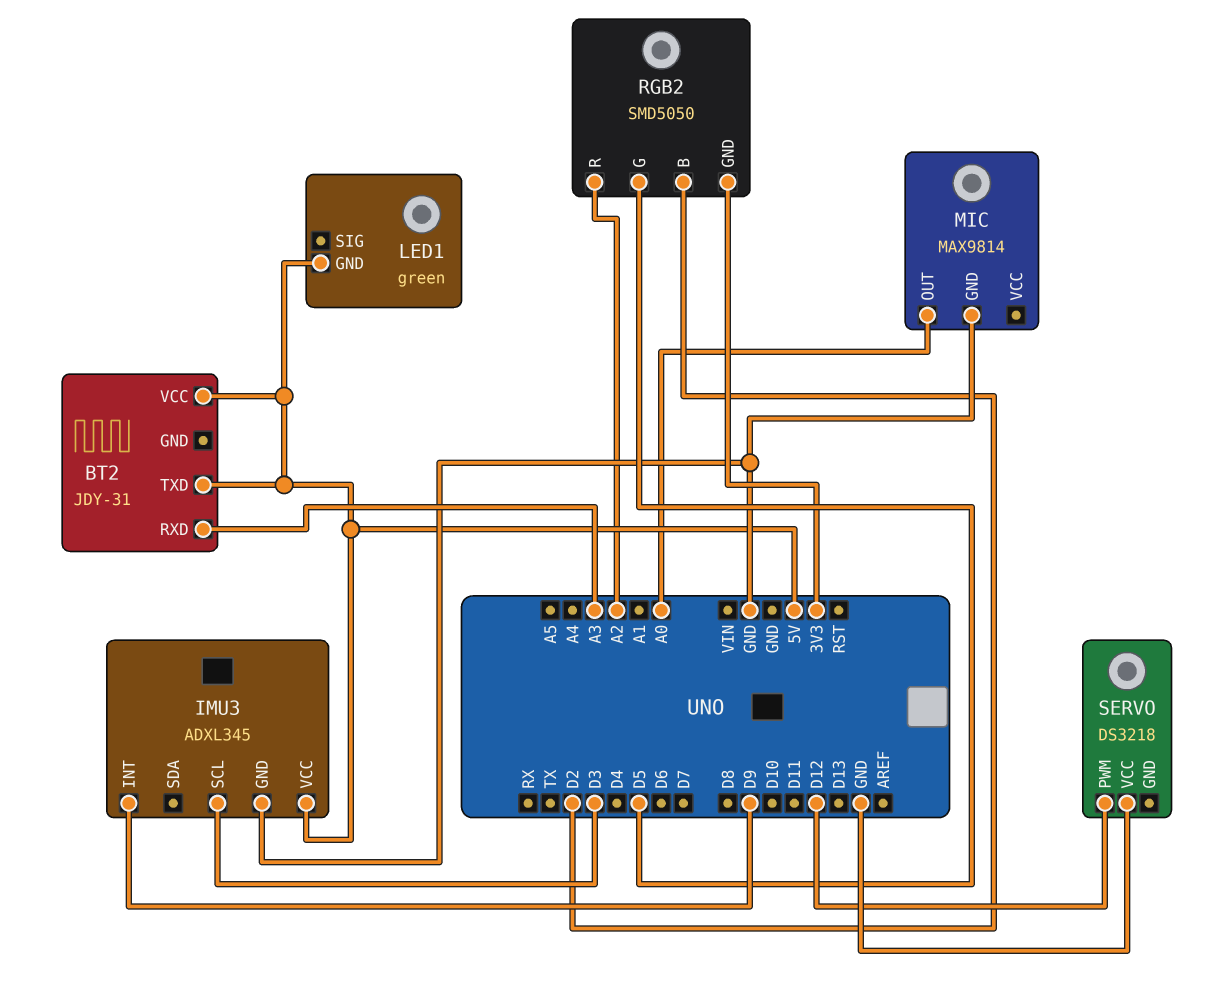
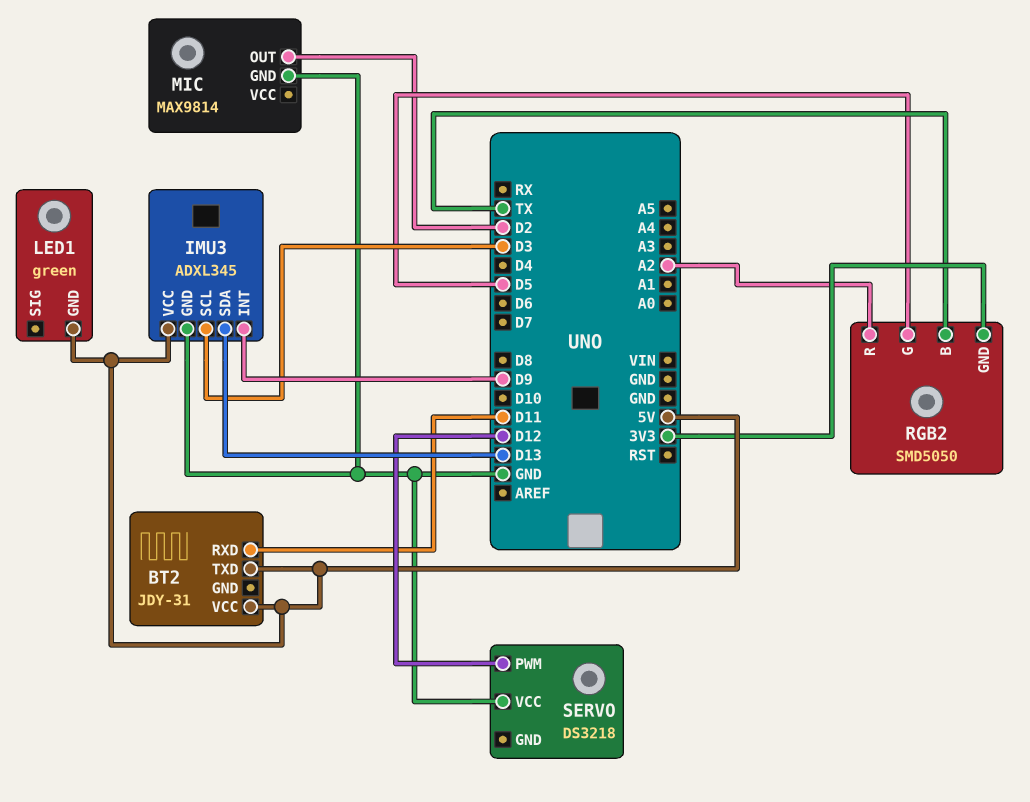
BT2 pin RXD: A3 -> D11
IMU3 pin SDA: none -> D13
MIC pin OUT: A0 -> D2
RGB2 pin B: D2 -> TX

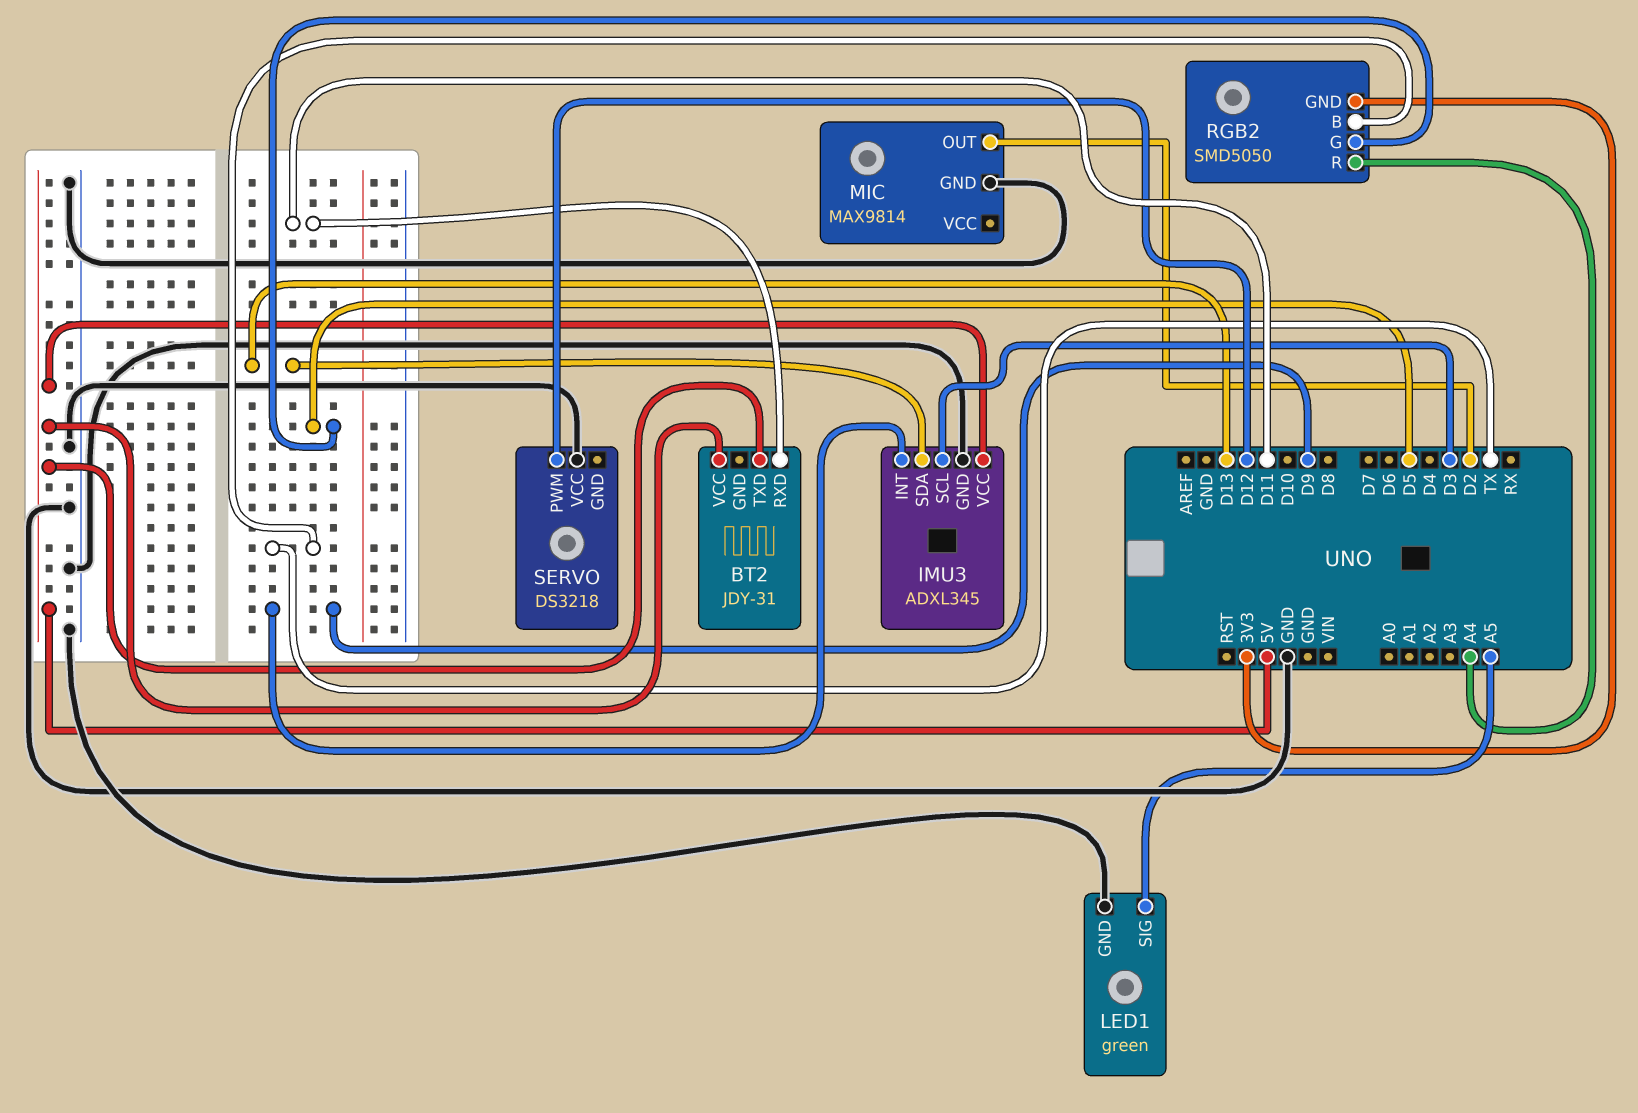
LED1 pin GND: 5V -> GND
LED1 pin SIG: none -> A5
RGB2 pin R: A2 -> A4

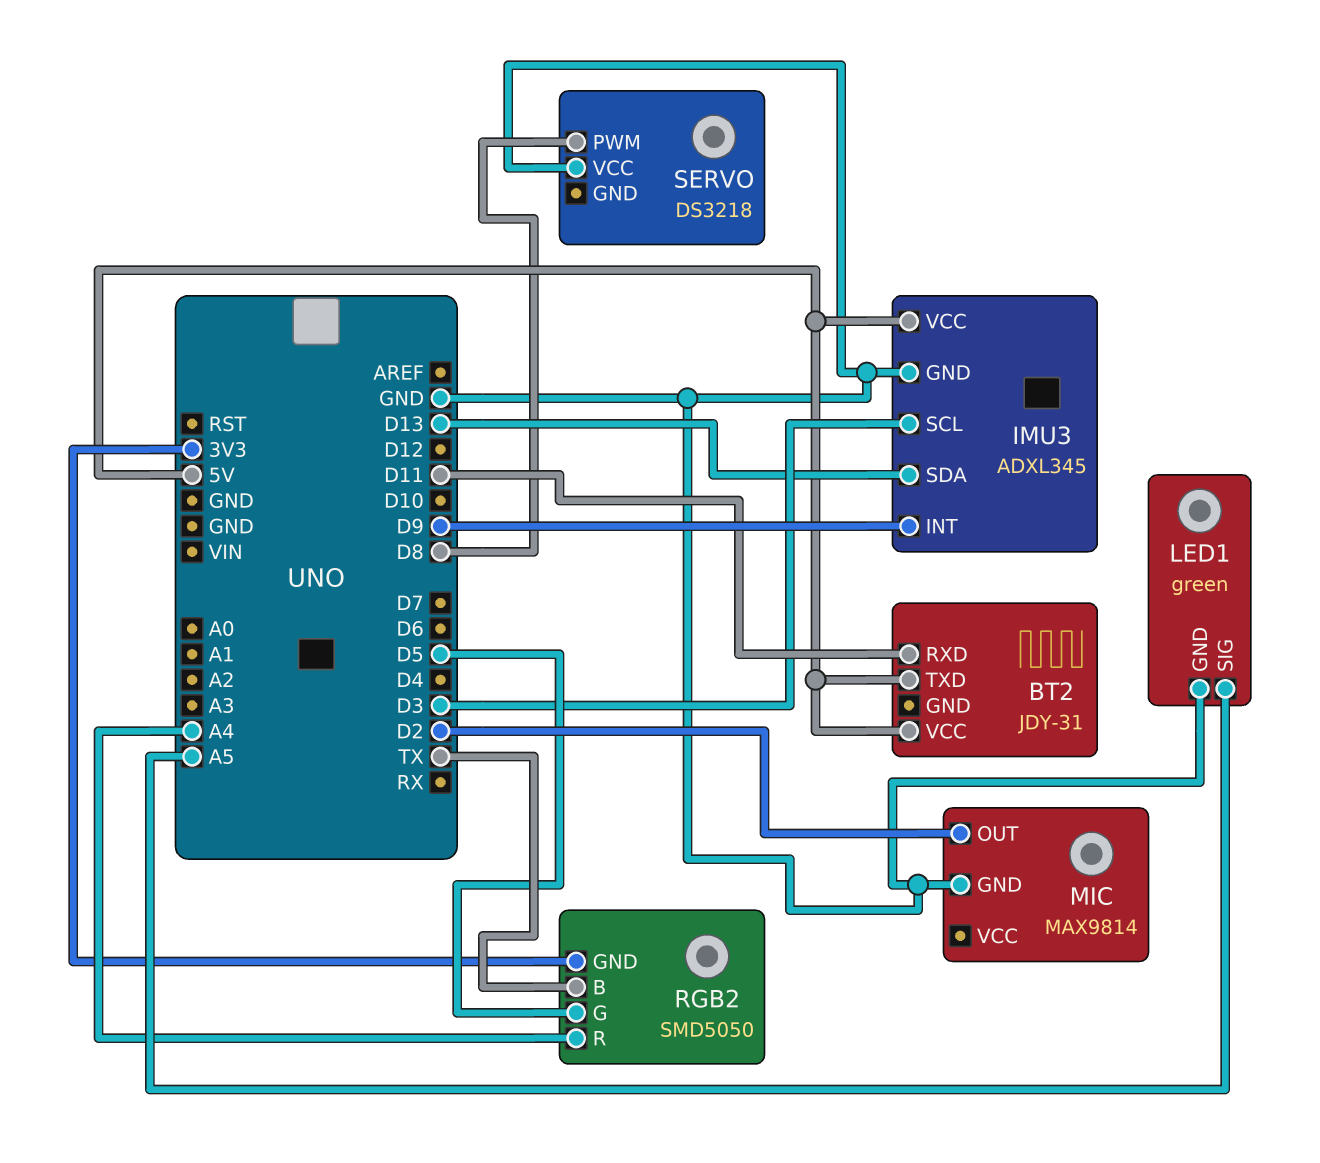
SERVO pin PWM: D12 -> D8

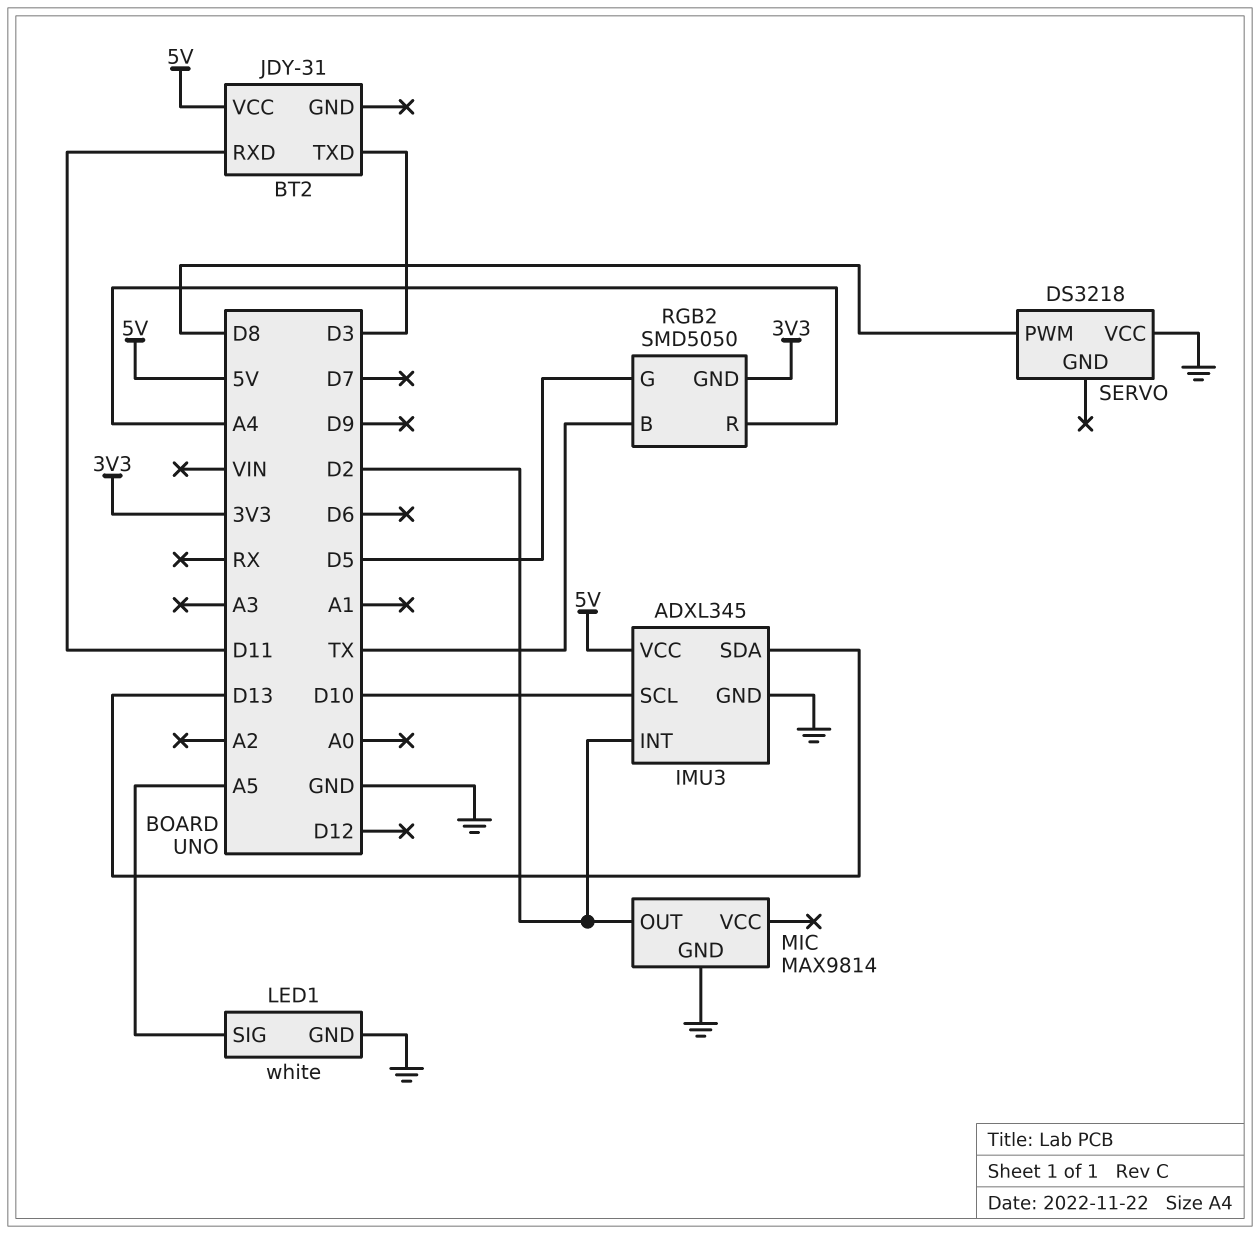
BT2 pin TXD: 5V -> D3
IMU3 pin INT: D9 -> D2
IMU3 pin SCL: D3 -> D10
LED1: green -> white

